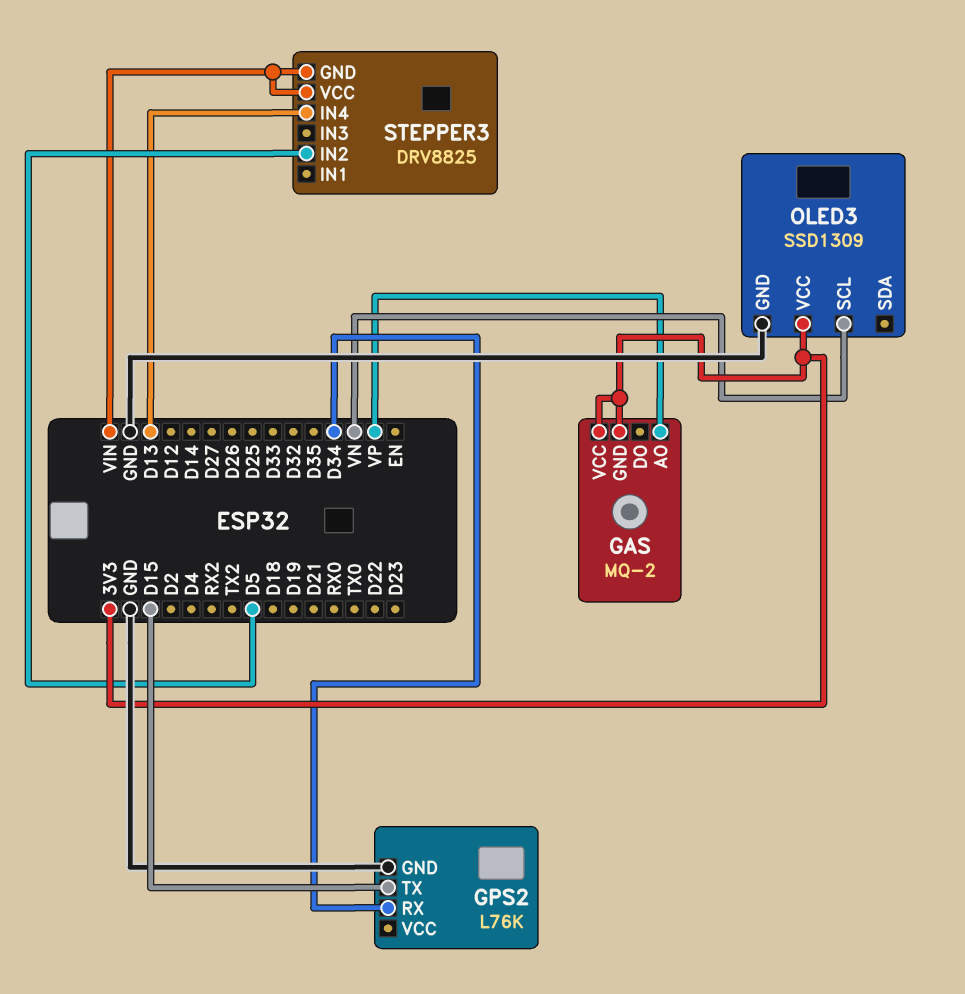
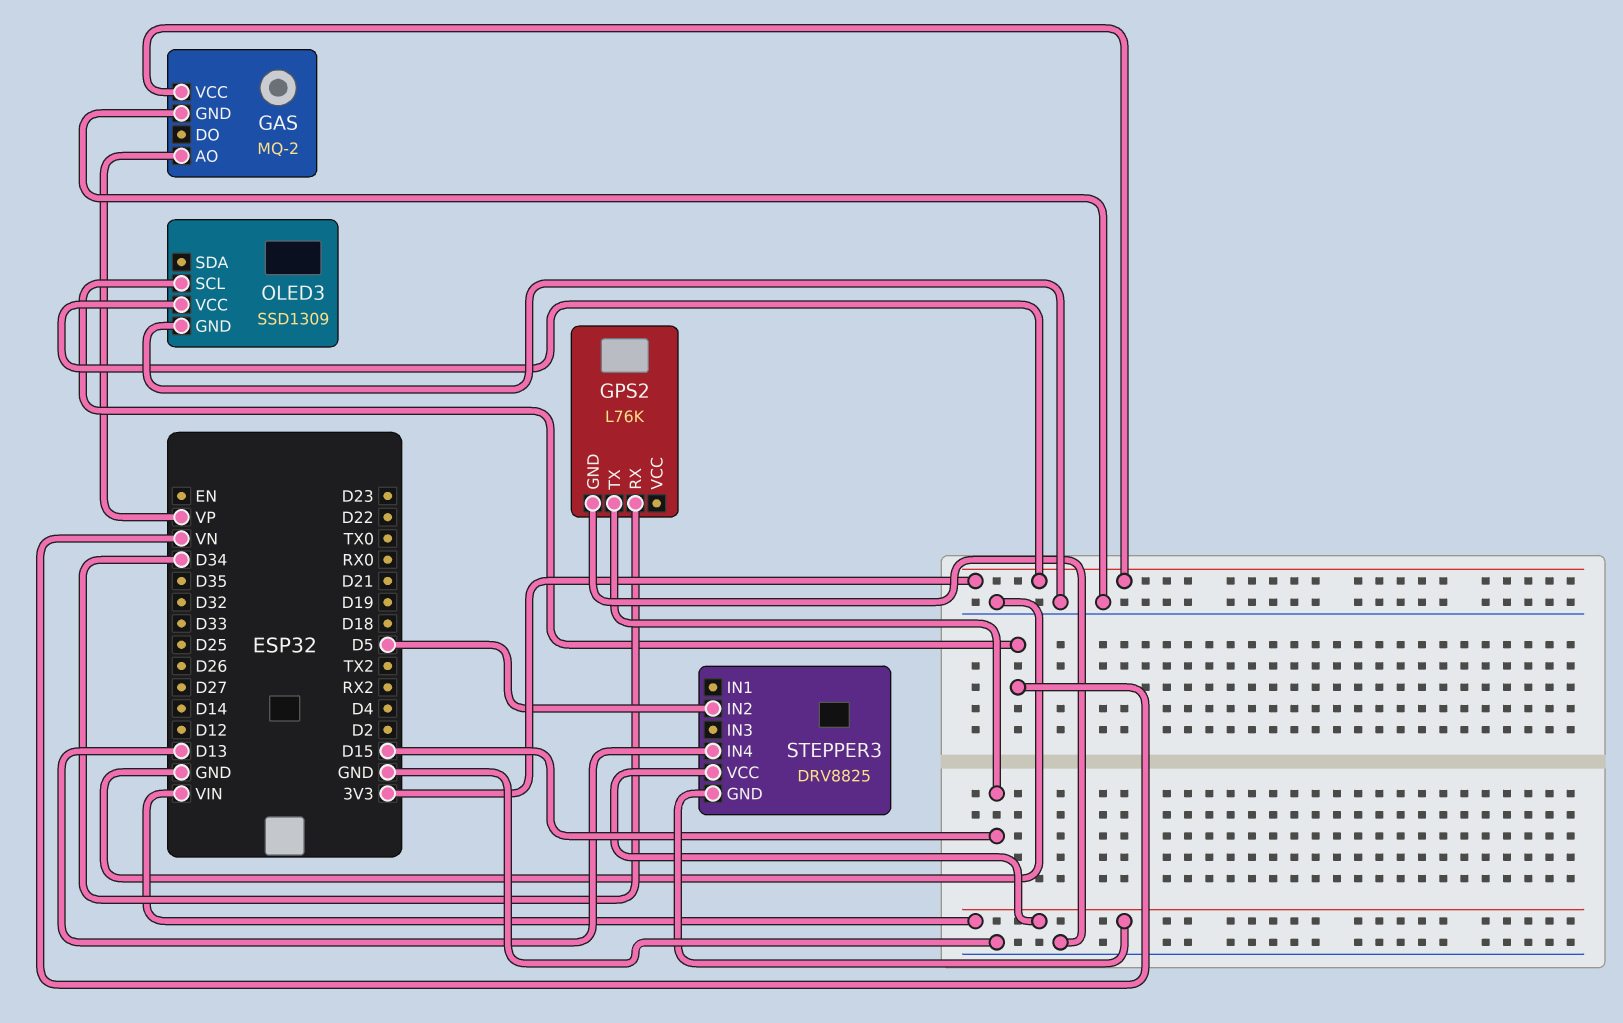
GAS pin GND: 3V3 -> GND

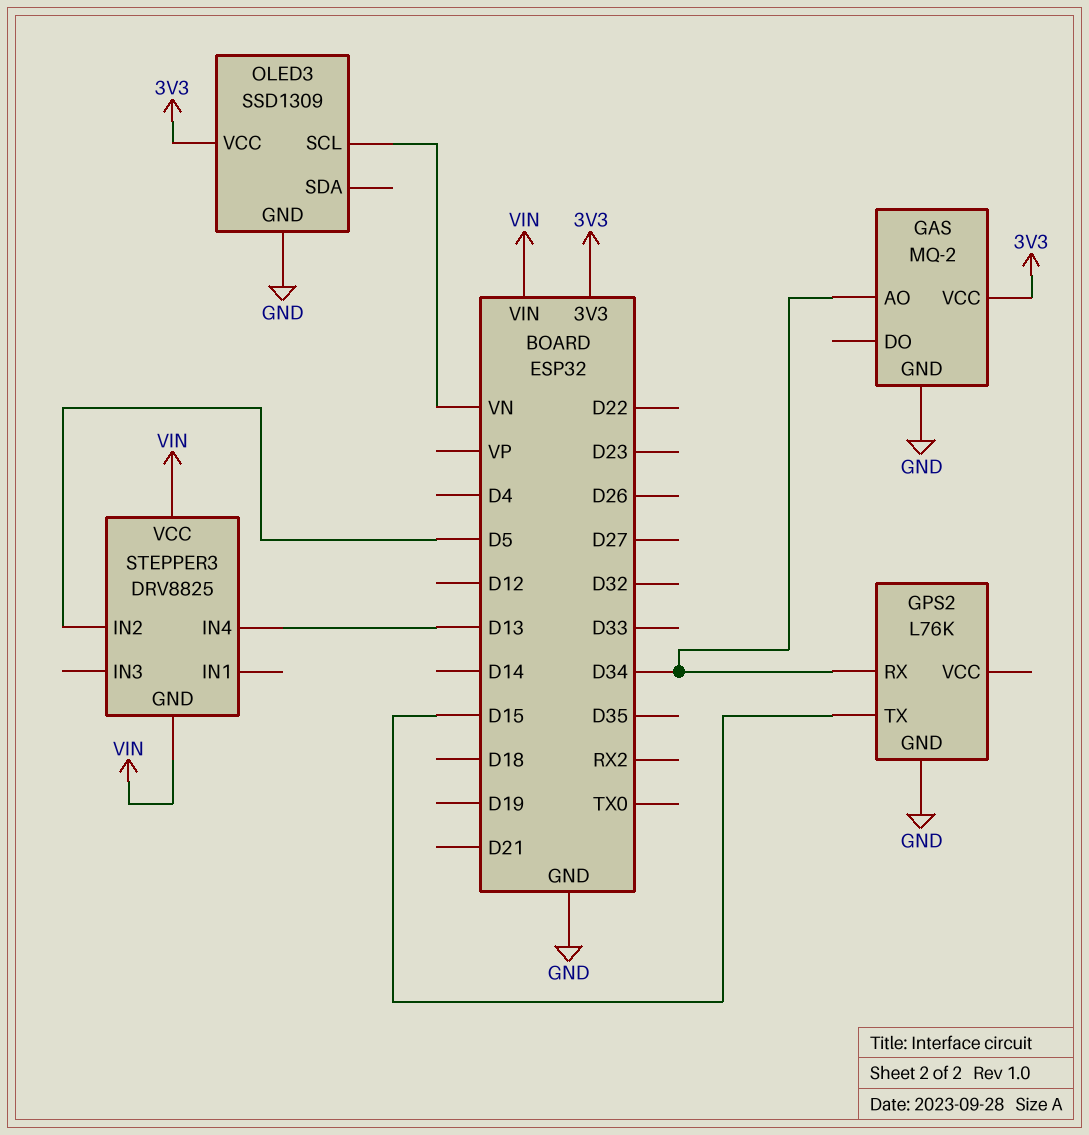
GAS pin AO: VP -> D34

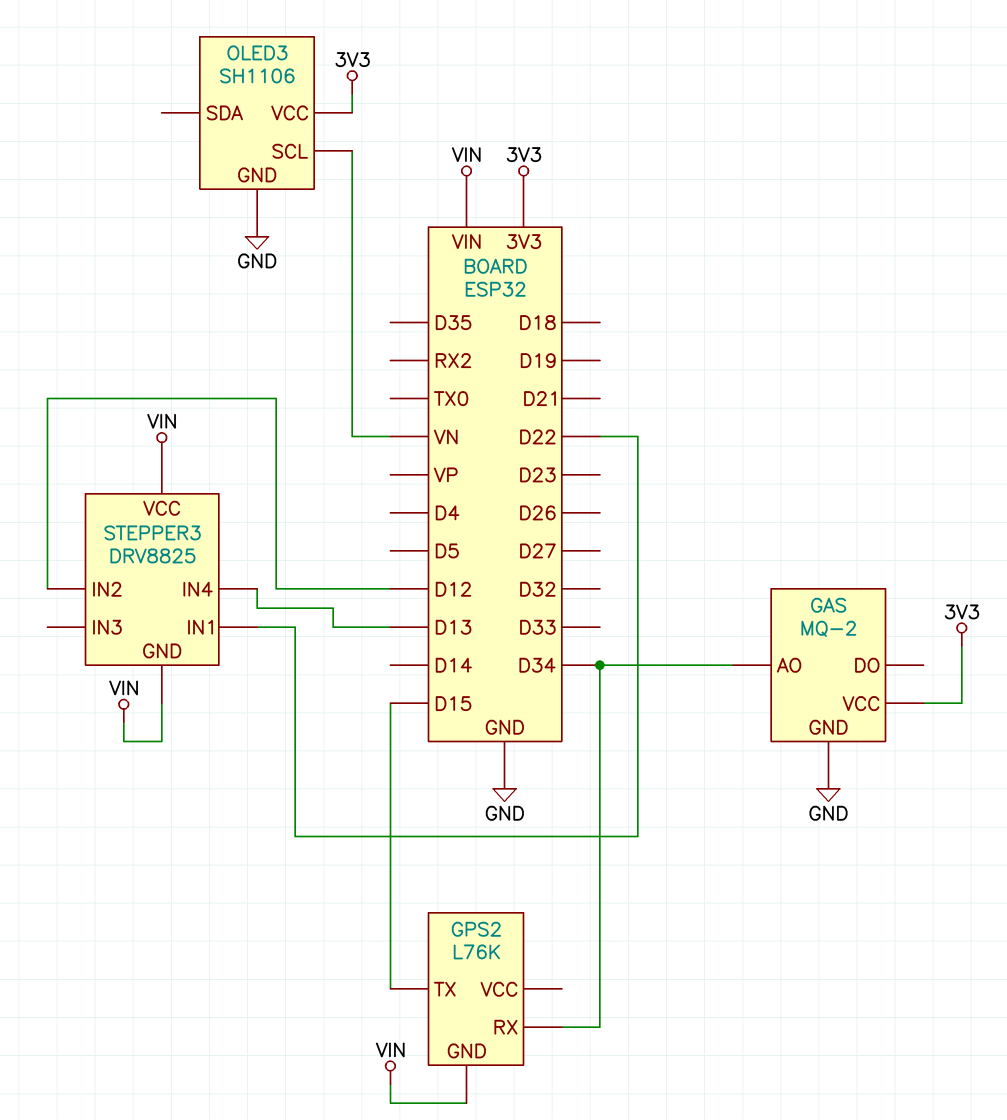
GPS2 pin GND: GND -> VIN
OLED3: SSD1309 -> SH1106
STEPPER3 pin IN1: none -> D22
STEPPER3 pin IN2: D5 -> D12

